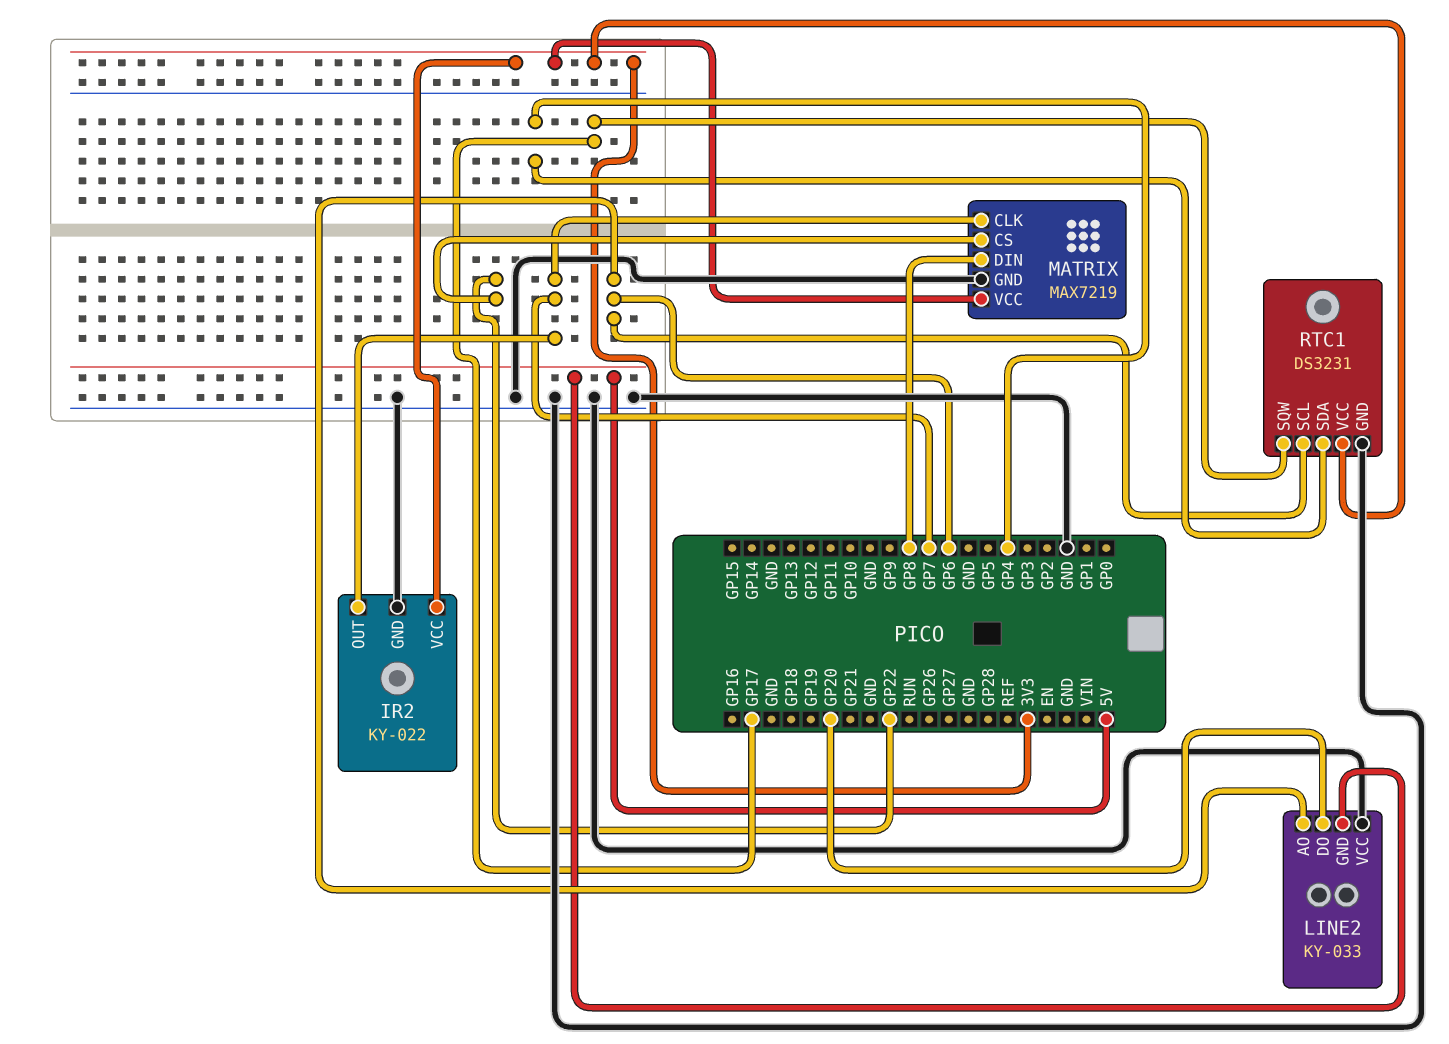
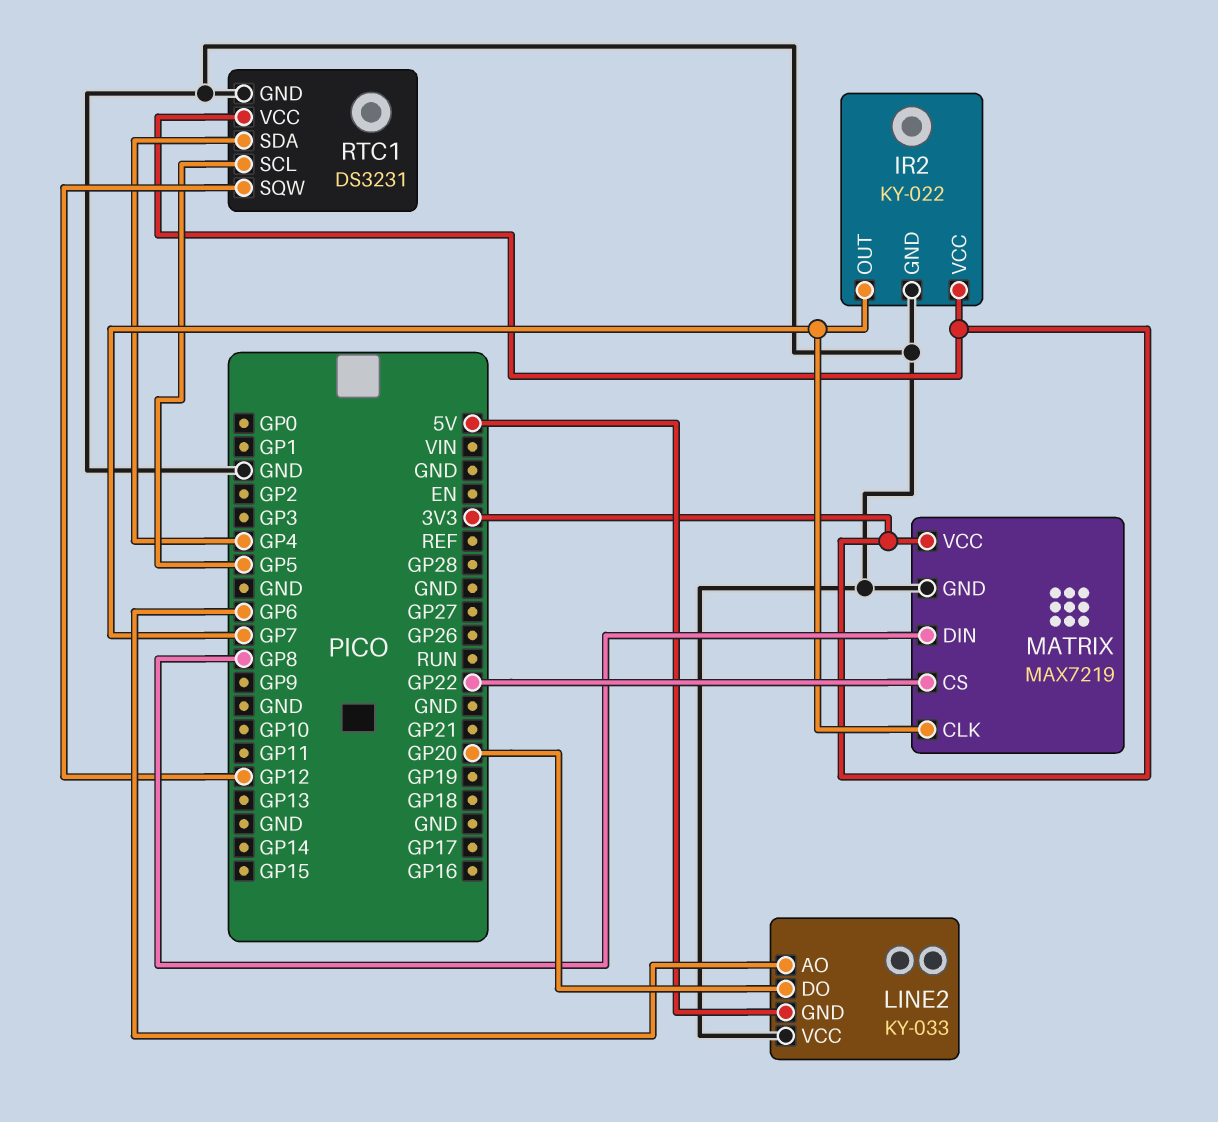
RTC1 pin SCL: GP6 -> GP5
RTC1 pin SQW: GP17 -> GP12

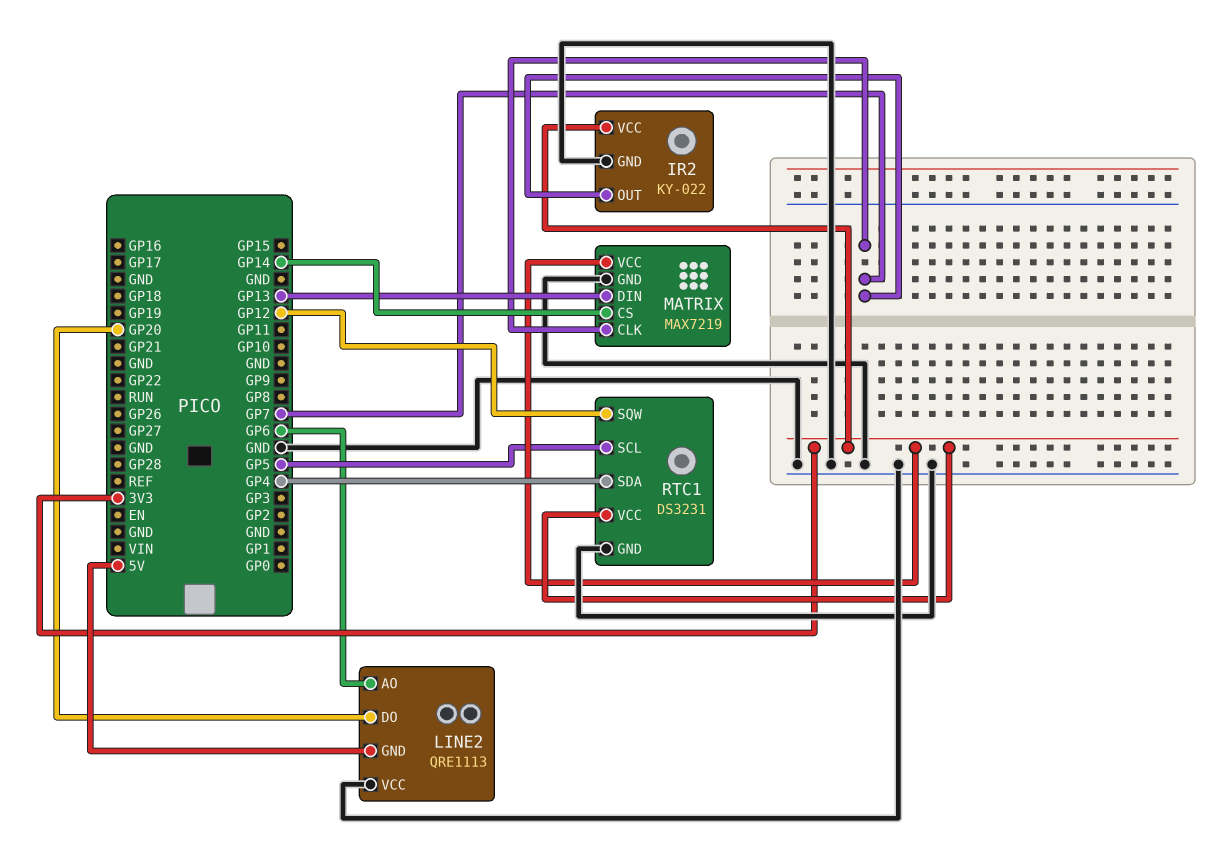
LINE2: KY-033 -> QRE1113
MATRIX pin CS: GP22 -> GP14
MATRIX pin DIN: GP8 -> GP13

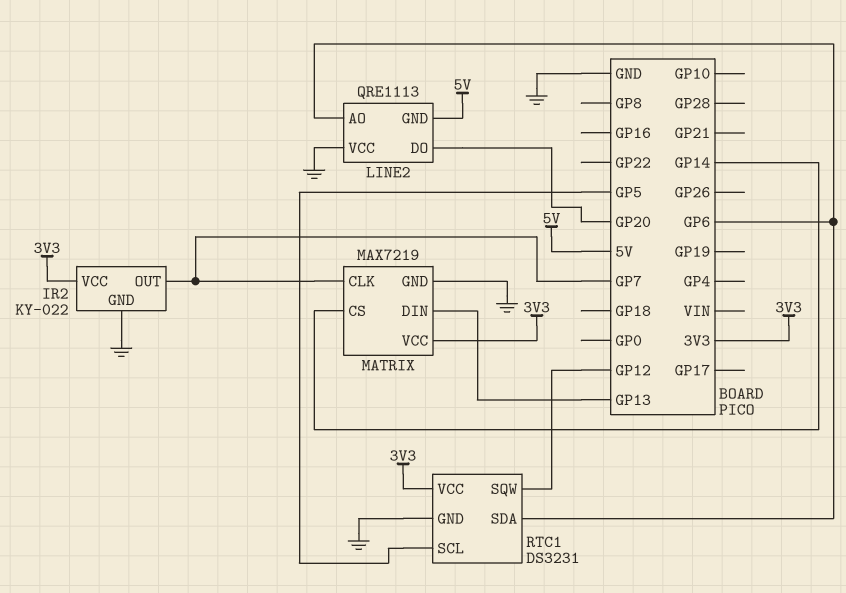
RTC1 pin SDA: GP4 -> GP6

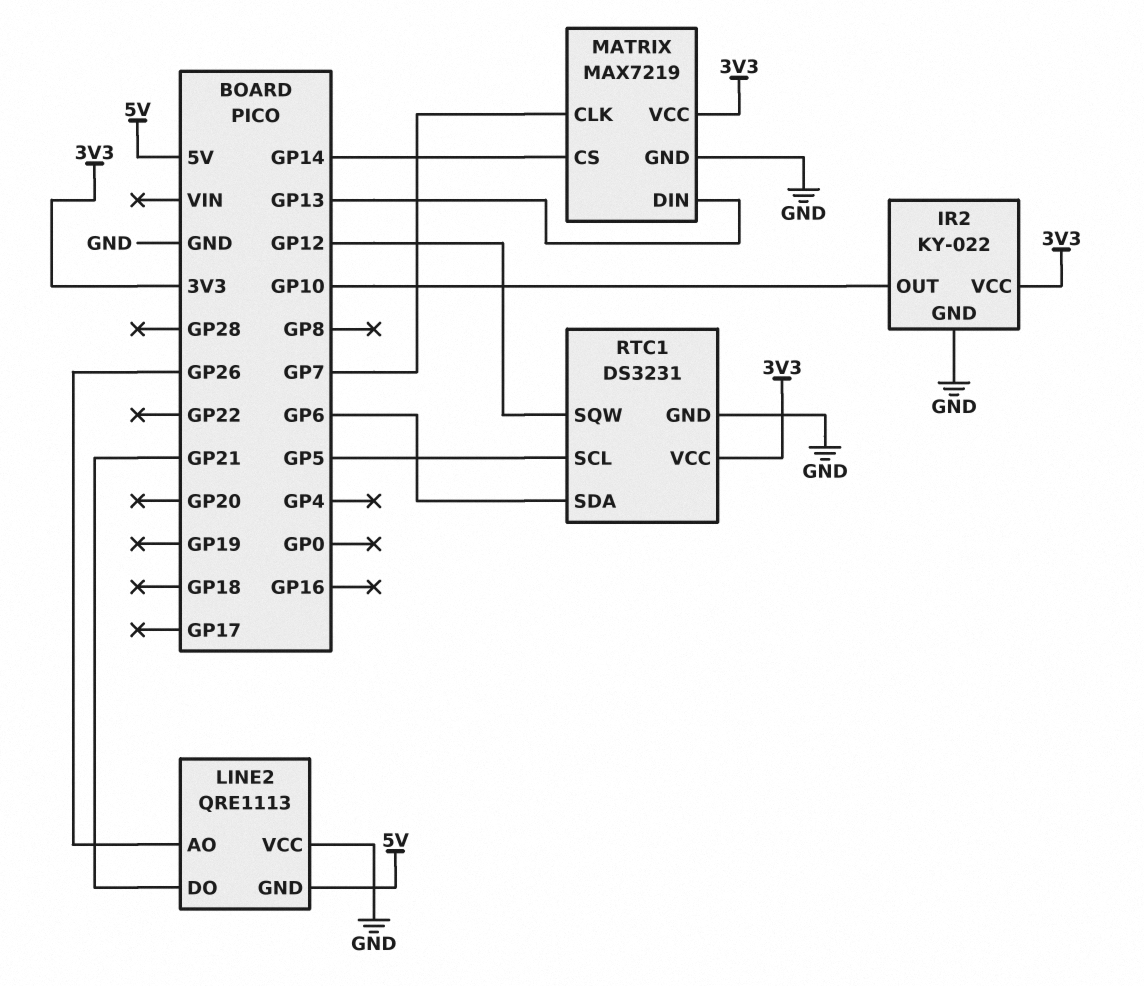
IR2 pin OUT: GP7 -> GP10
LINE2 pin AO: GP6 -> GP26
LINE2 pin DO: GP20 -> GP21

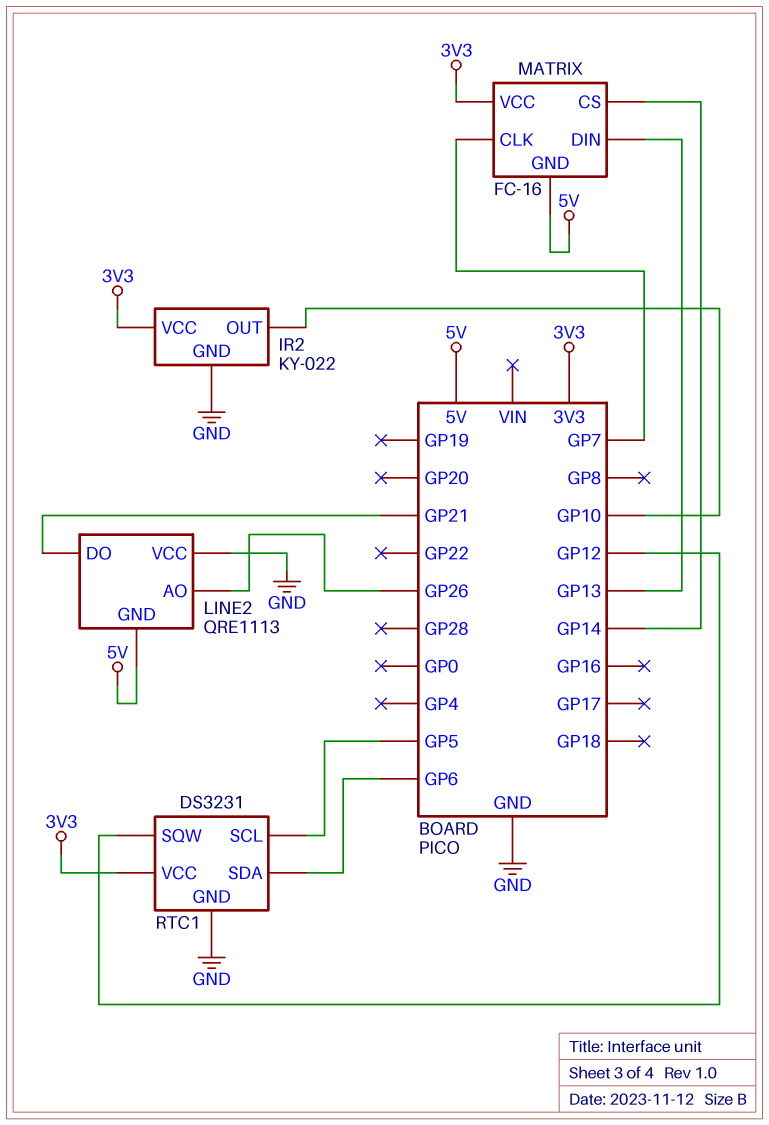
MATRIX: MAX7219 -> FC-16
MATRIX pin GND: GND -> 5V

